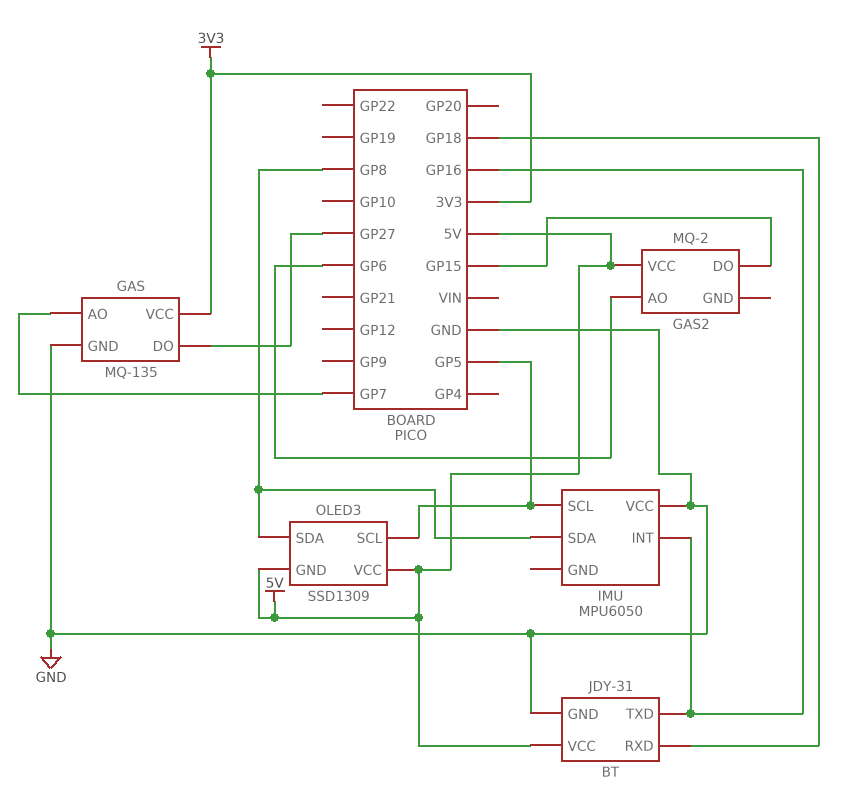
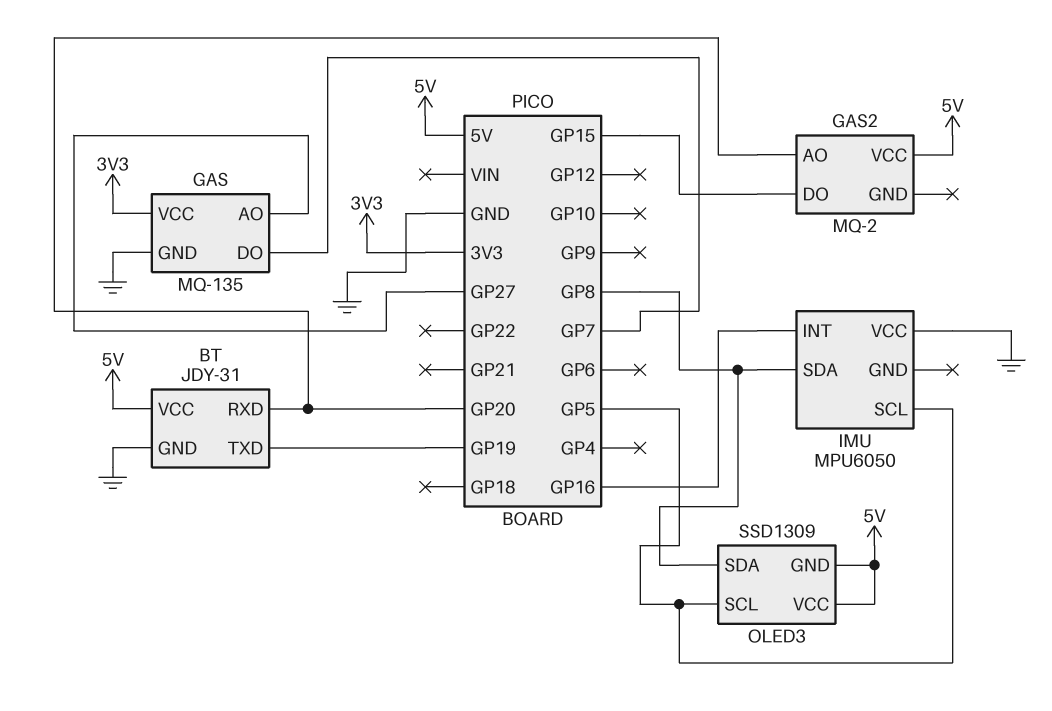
BT pin RXD: GP18 -> GP20
BT pin TXD: GP16 -> GP19
GAS pin AO: GP7 -> GP27
GAS pin DO: GP27 -> GP7
GAS2 pin AO: GP6 -> GP20

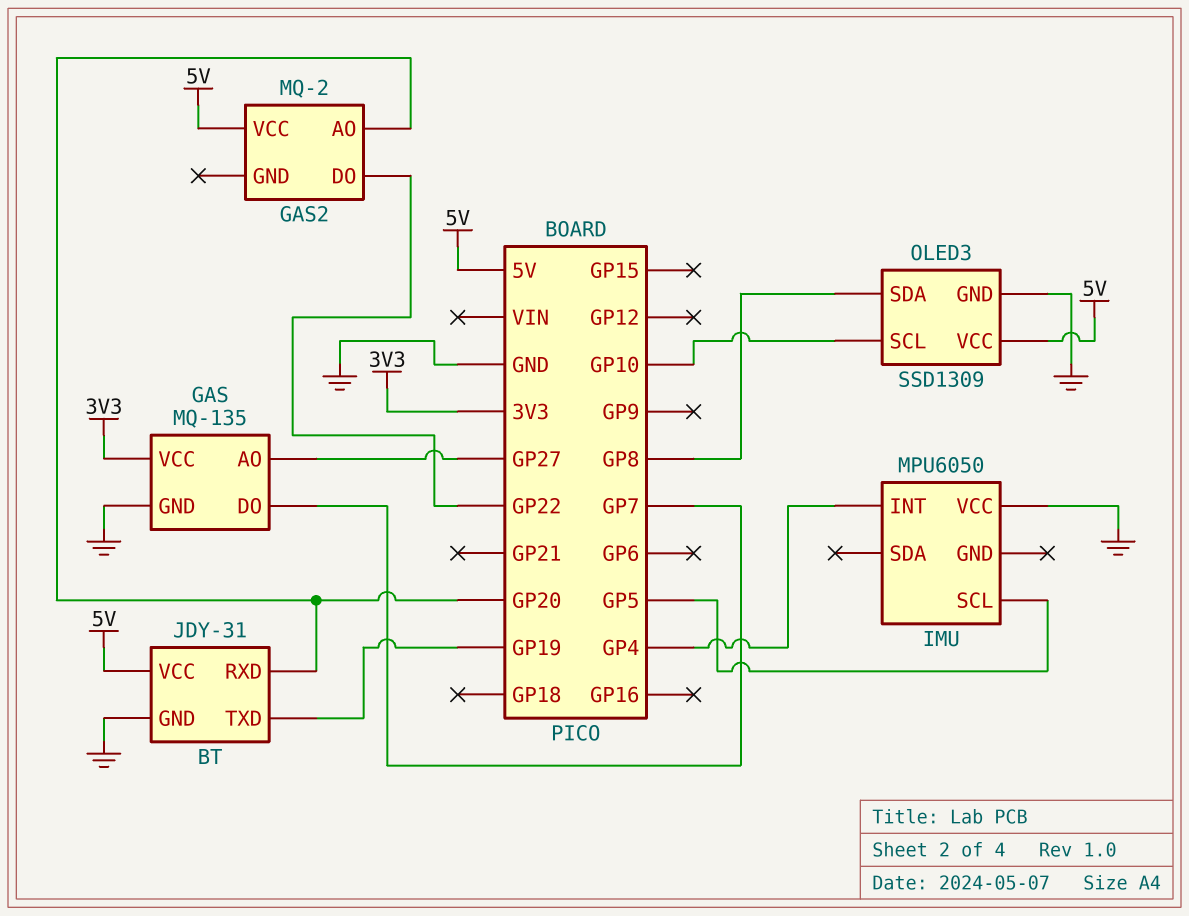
GAS2 pin DO: GP15 -> GP22
IMU pin INT: GP16 -> GP4
IMU pin SDA: GP8 -> none
OLED3 pin GND: 5V -> GND
OLED3 pin SCL: GP5 -> GP10

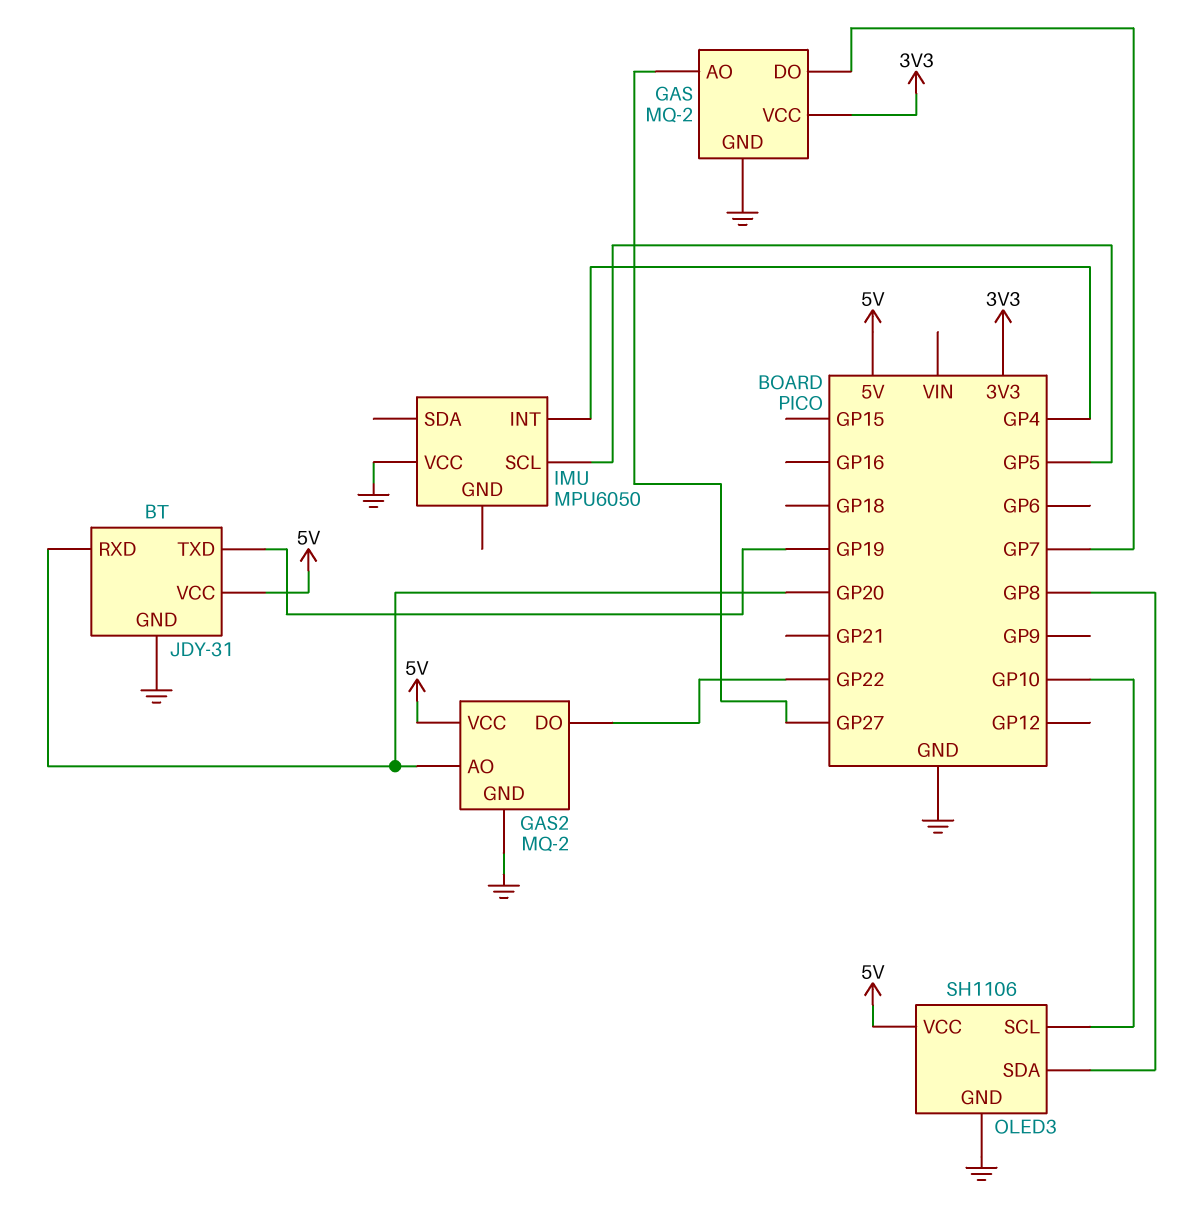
GAS: MQ-135 -> MQ-2
GAS2 pin GND: none -> GND
OLED3: SSD1309 -> SH1106

